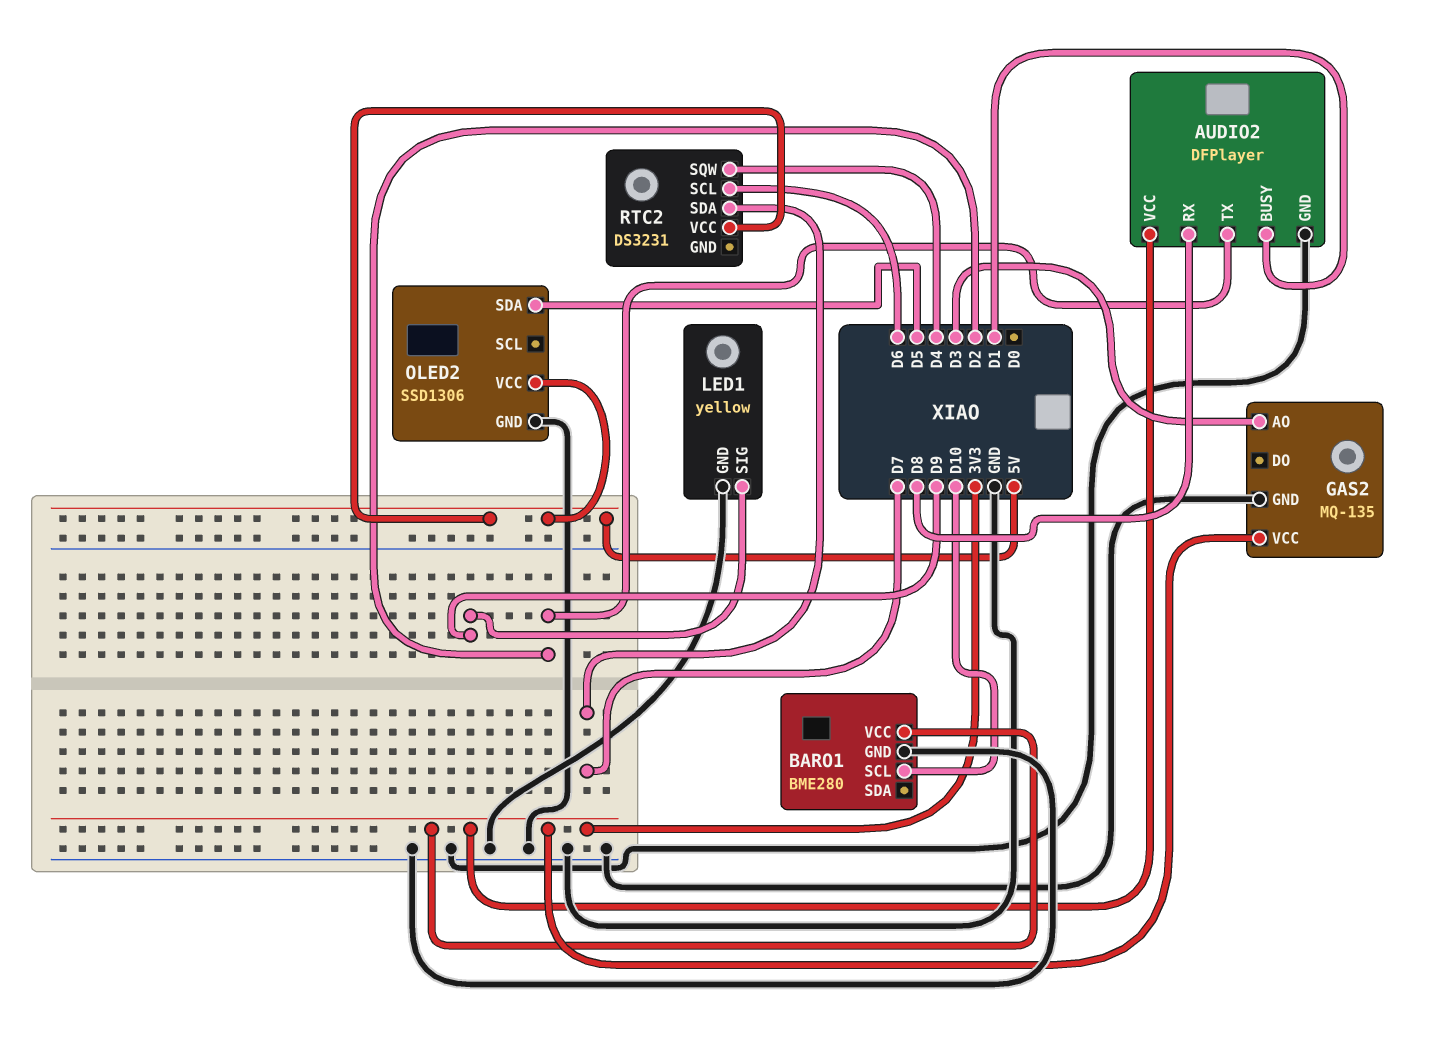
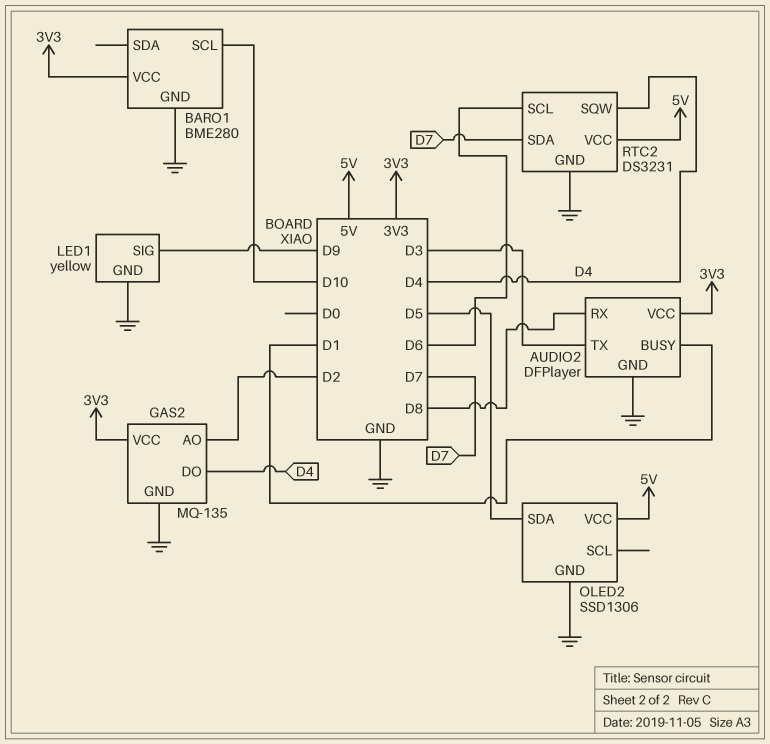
AUDIO2 pin TX: D2 -> D3
GAS2 pin AO: D3 -> D2
GAS2 pin DO: none -> D4
RTC2 pin GND: none -> GND

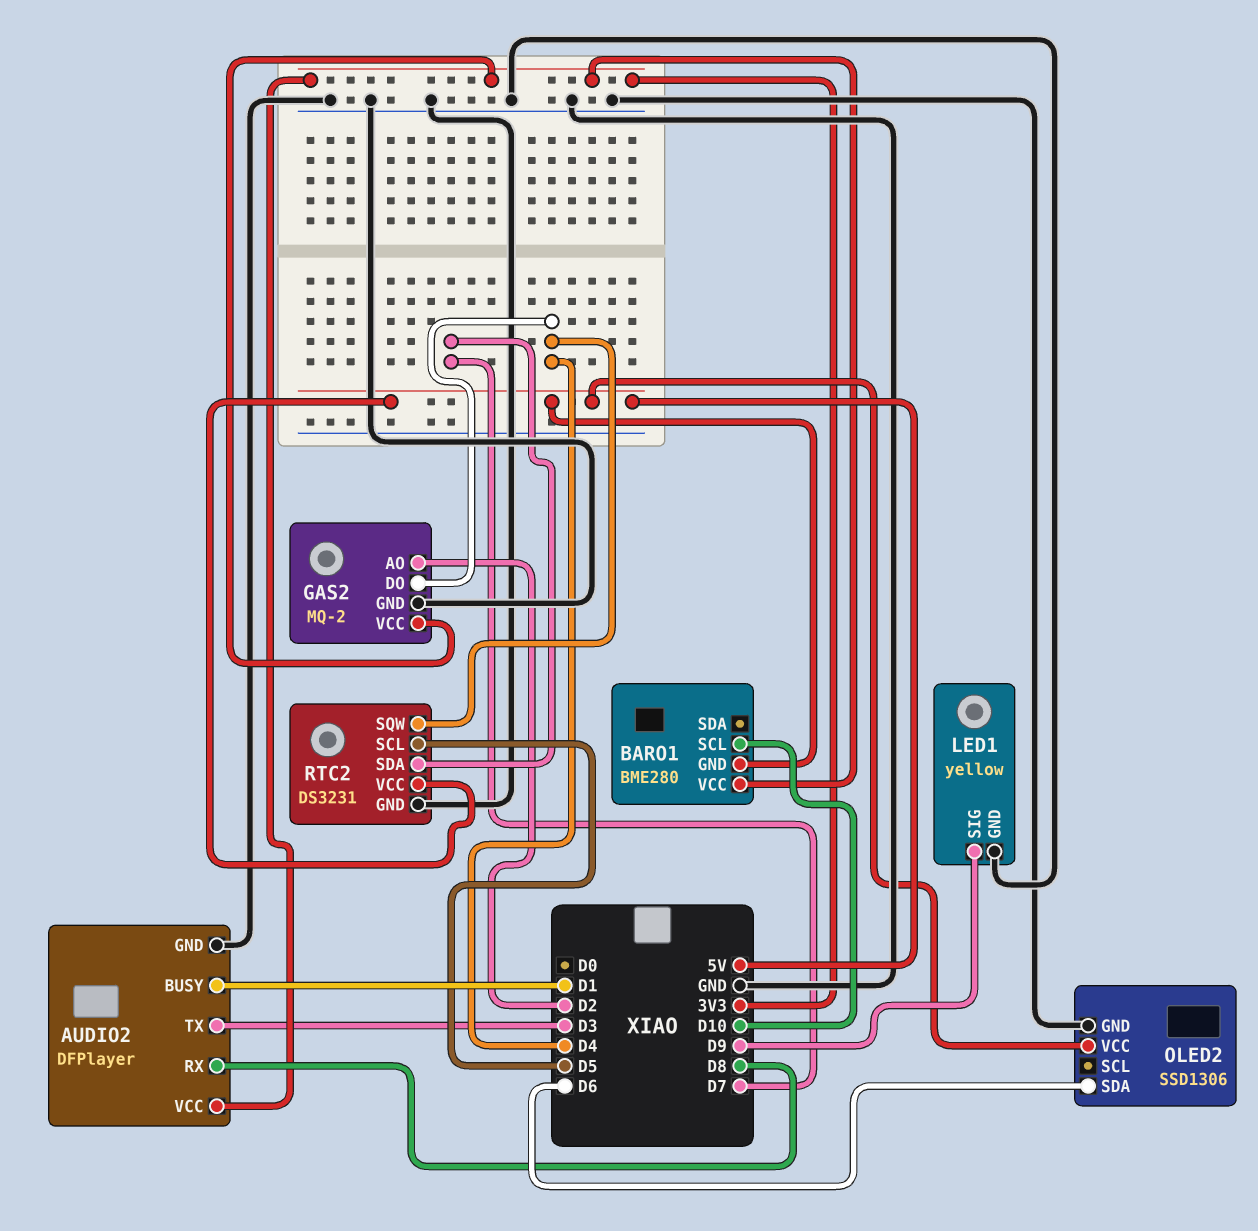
BARO1 pin GND: GND -> 5V
GAS2: MQ-135 -> MQ-2
OLED2 pin SDA: D5 -> D6
RTC2 pin SCL: D6 -> D5

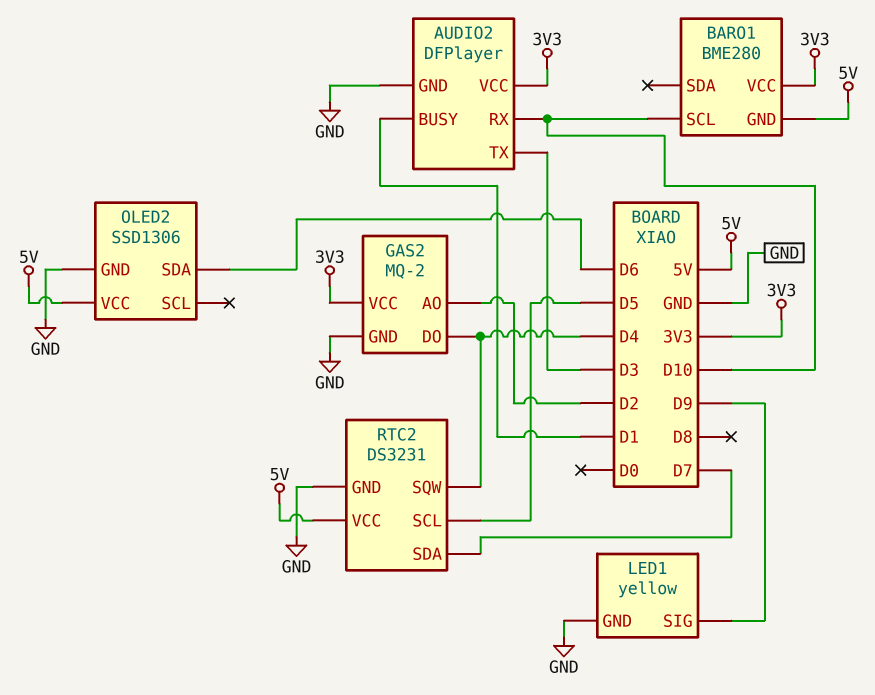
AUDIO2 pin RX: D8 -> D10

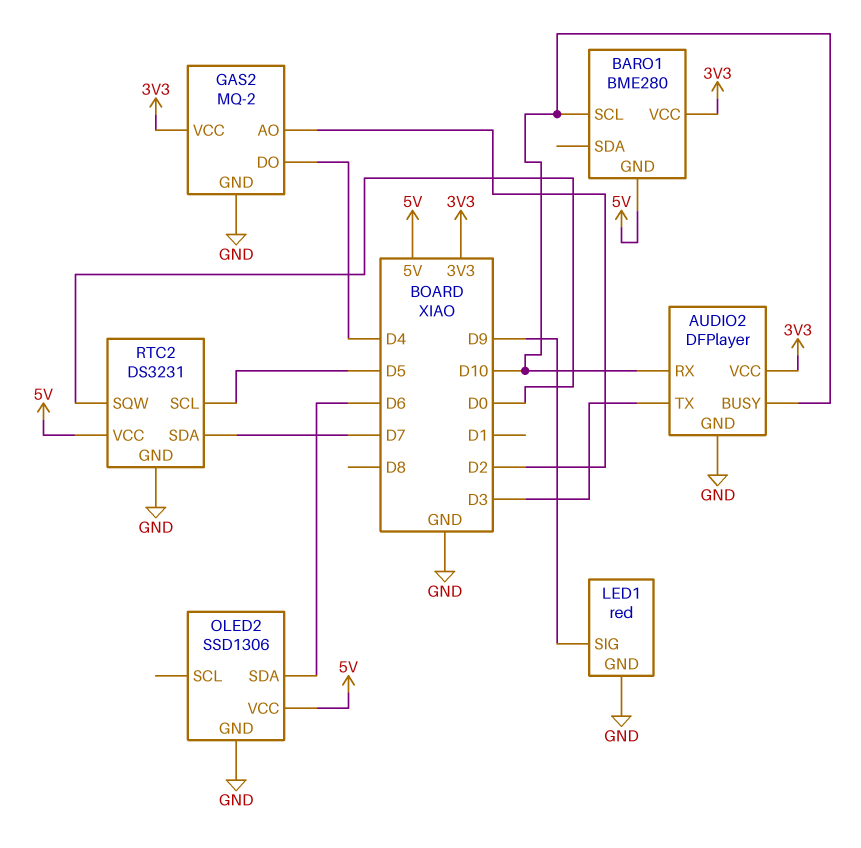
AUDIO2 pin BUSY: D1 -> D10
LED1: yellow -> red
RTC2 pin SQW: D4 -> D0

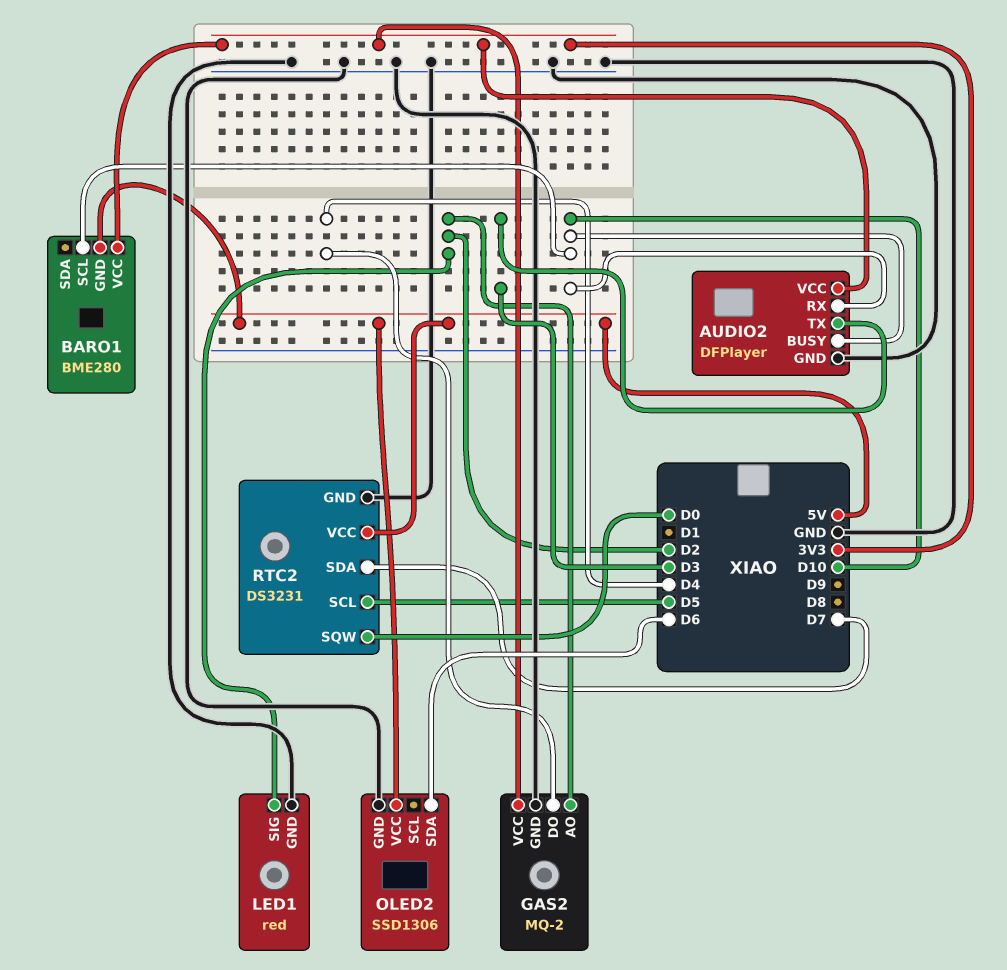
LED1 pin SIG: D9 -> D2

